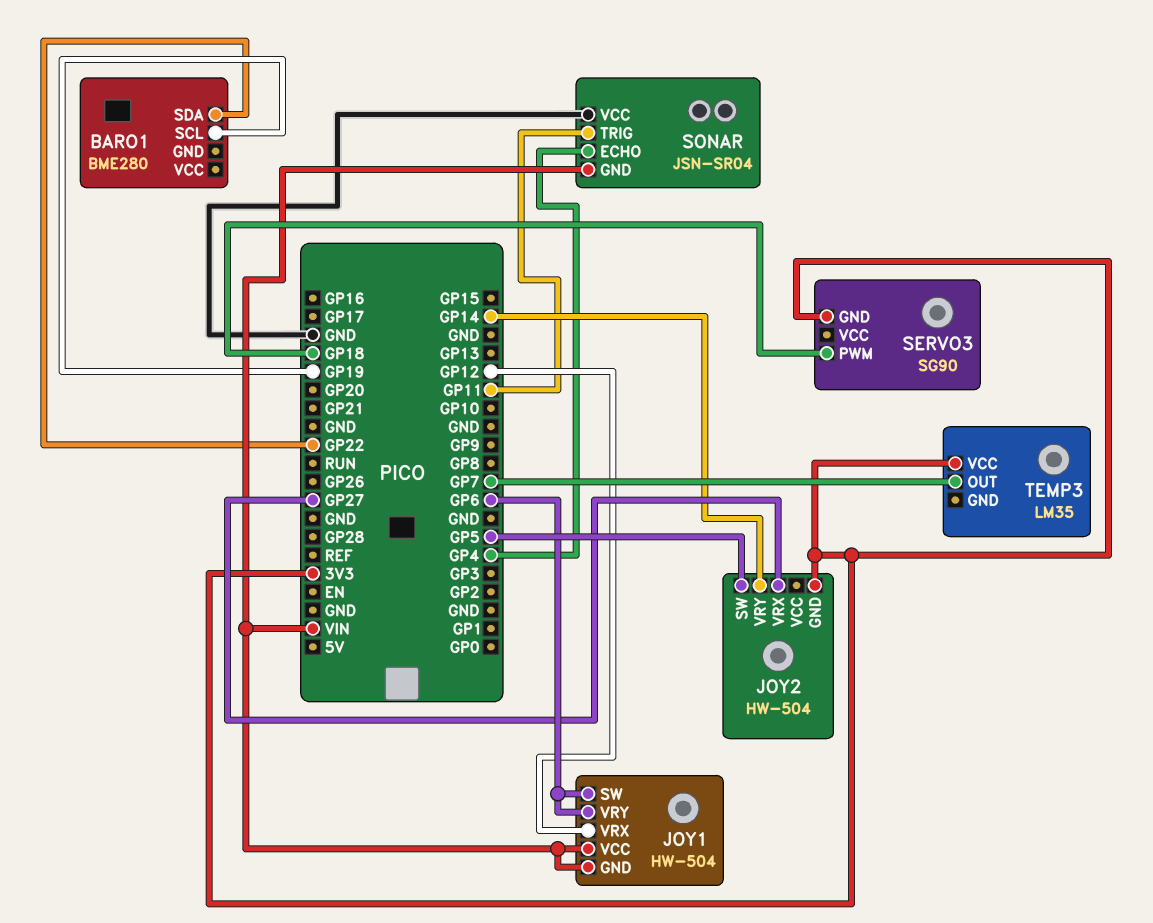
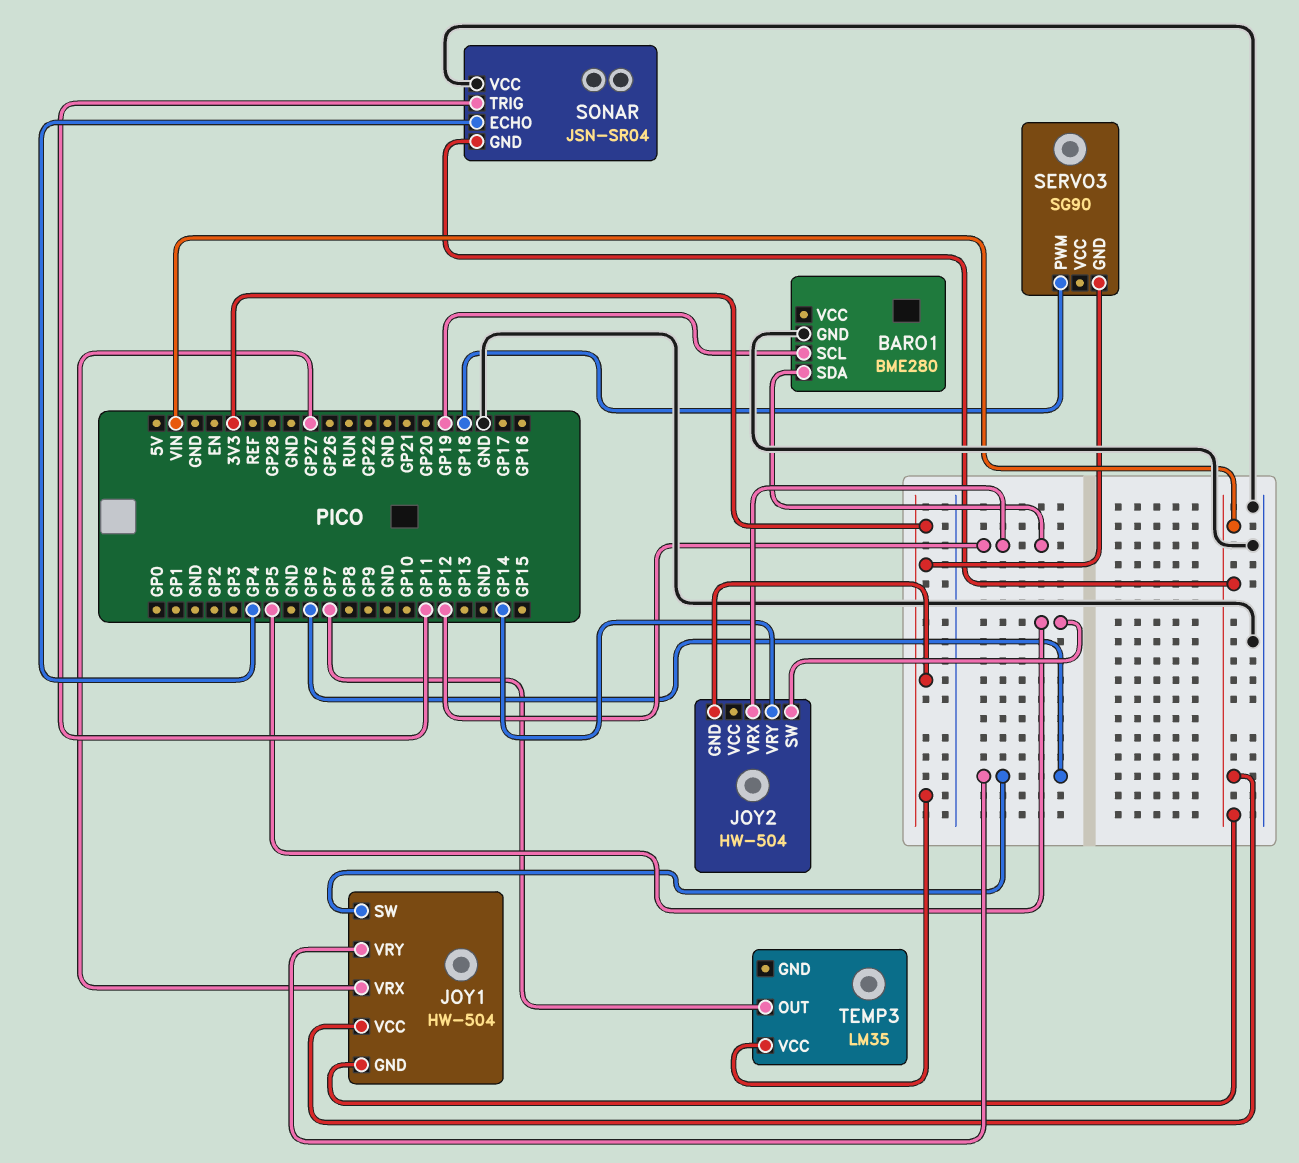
BARO1 pin GND: none -> GND
BARO1 pin SDA: GP22 -> GP12
JOY1 pin VRX: GP12 -> GP27
JOY2 pin VRX: GP27 -> GP12

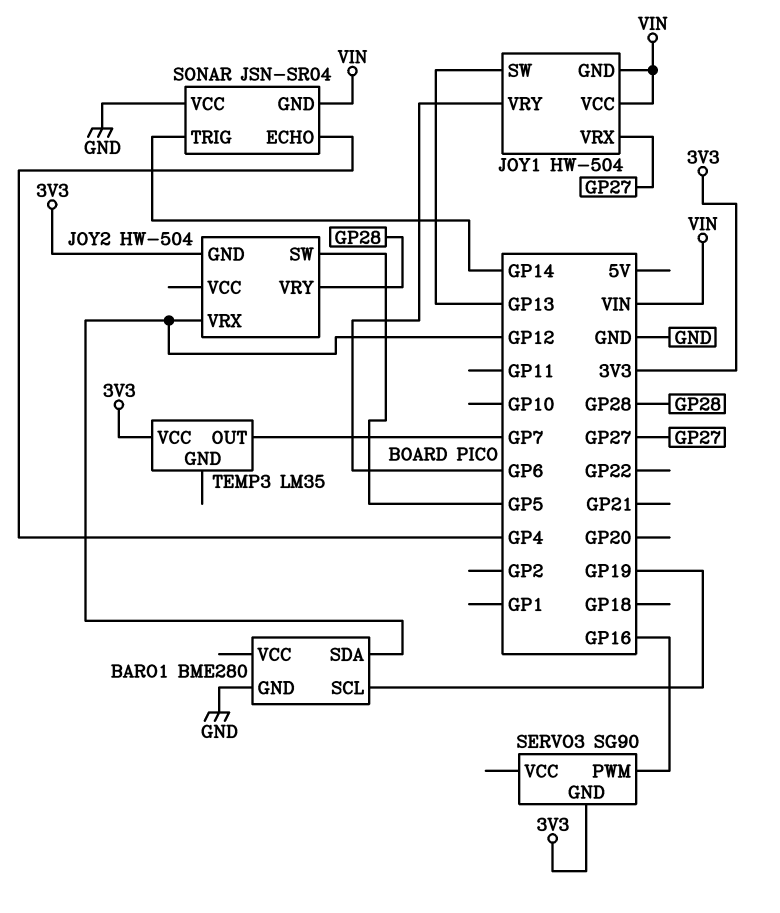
JOY1 pin SW: GP6 -> GP13
JOY2 pin VRY: GP14 -> GP28
SERVO3 pin PWM: GP18 -> GP16
SONAR pin TRIG: GP11 -> GP14

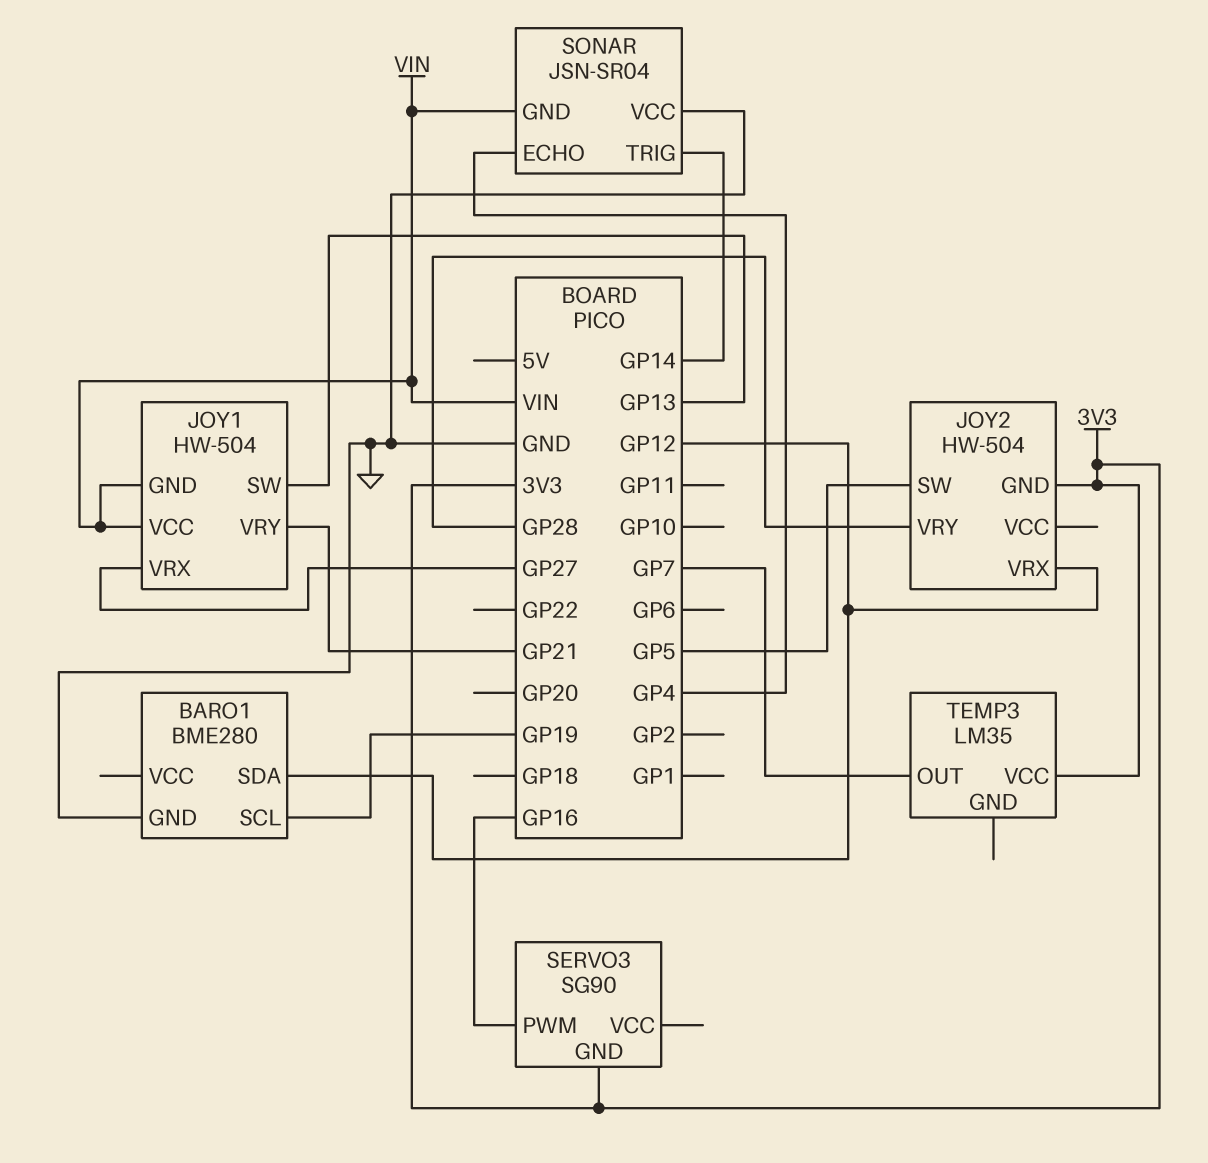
JOY1 pin VRY: GP6 -> GP21

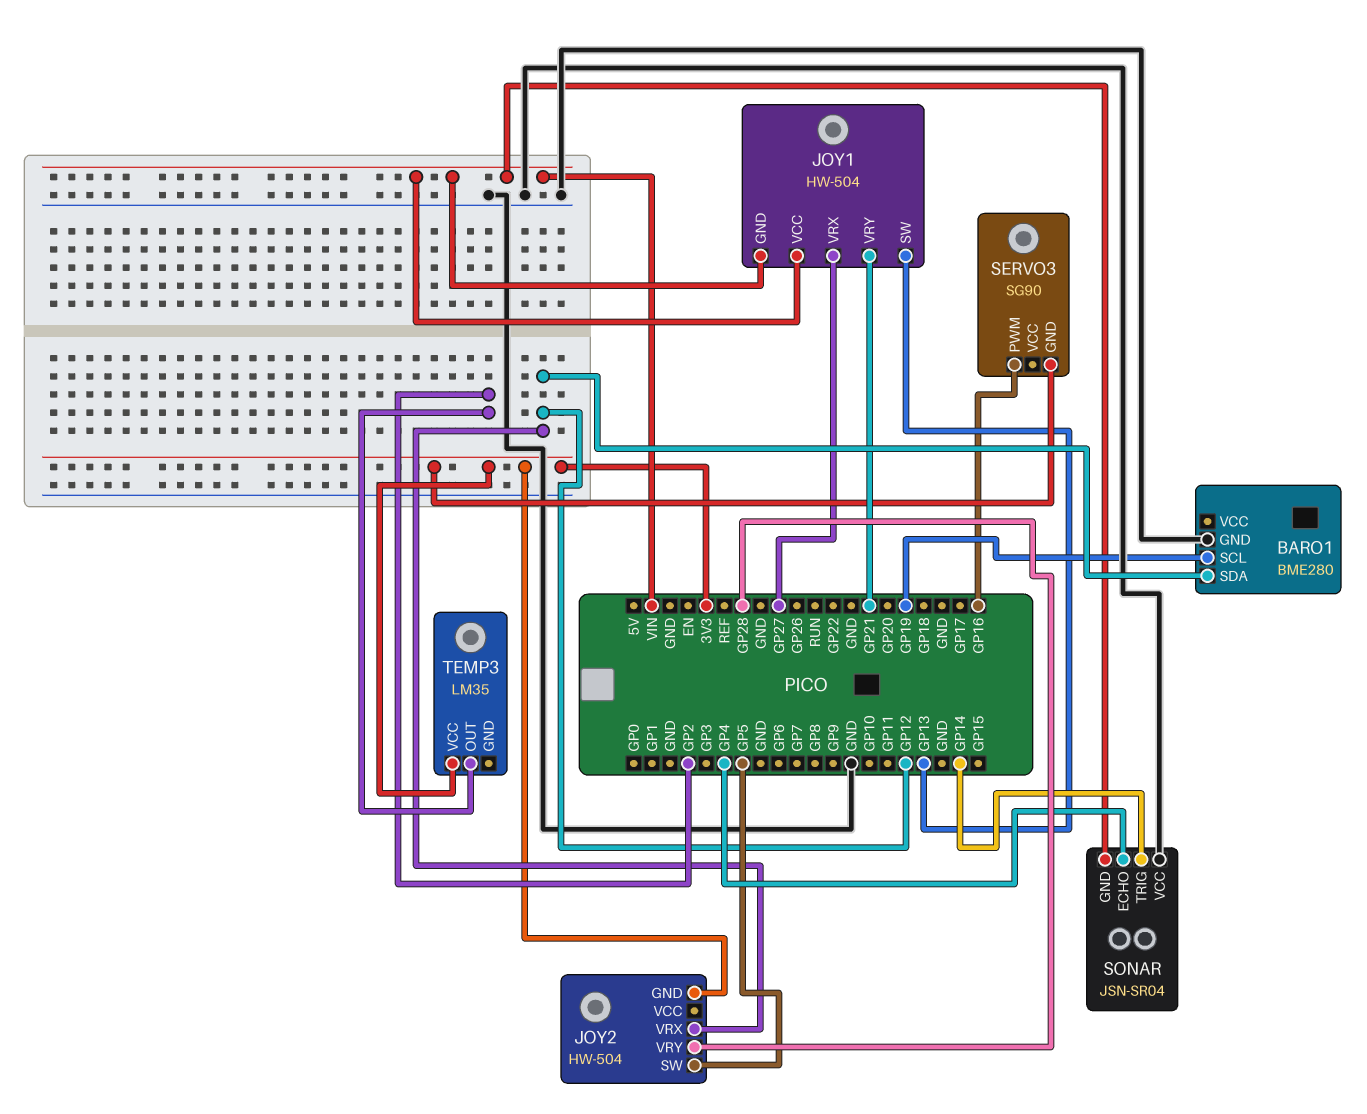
TEMP3 pin OUT: GP7 -> GP2

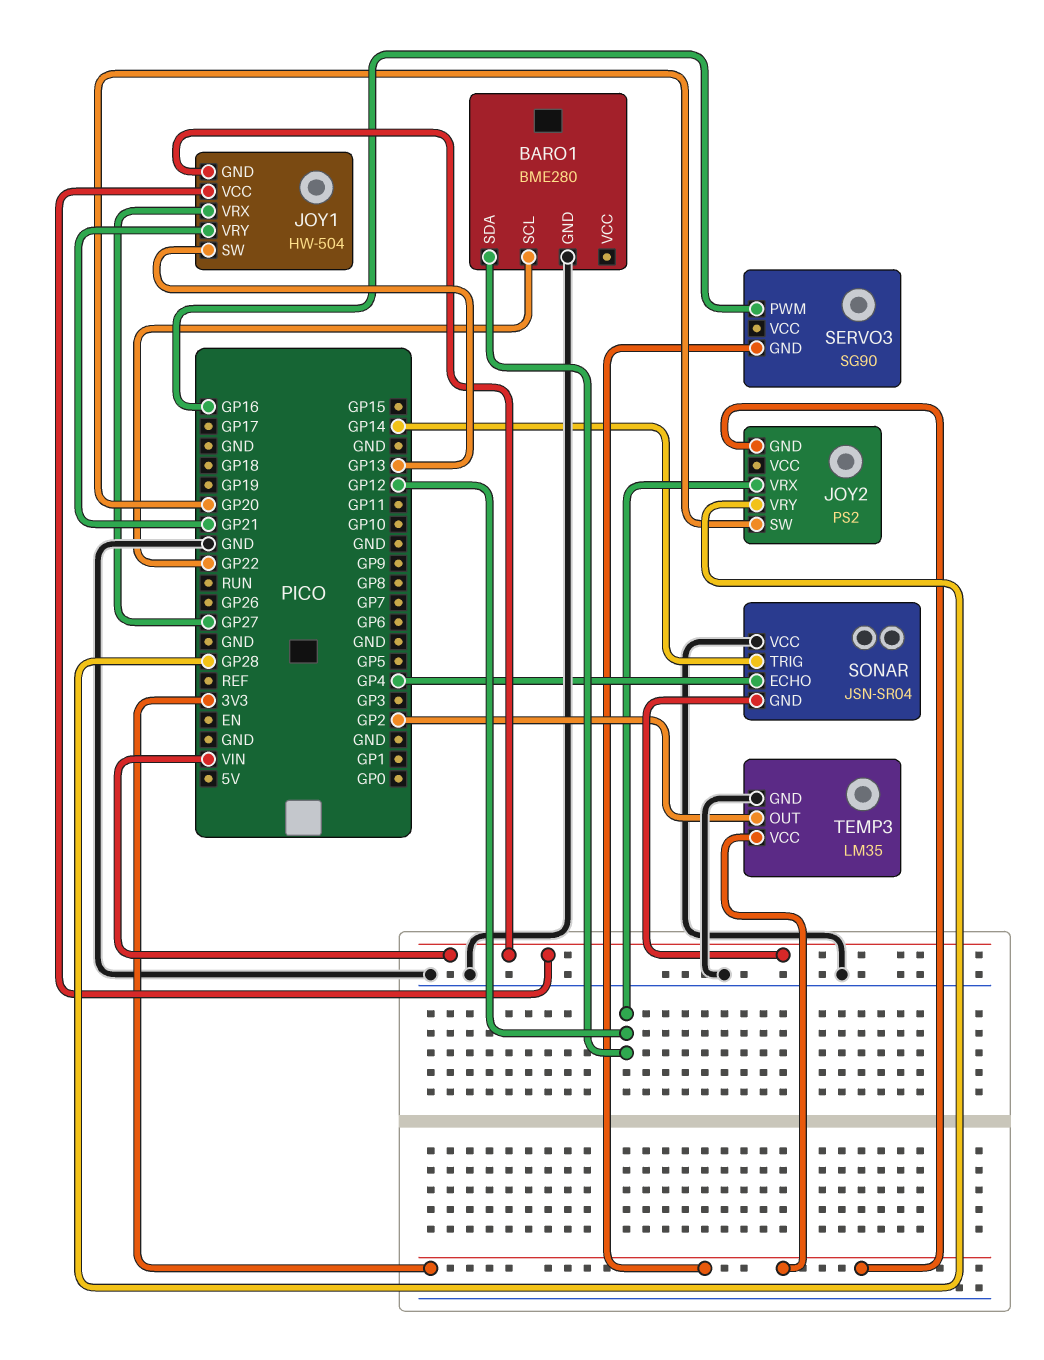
BARO1 pin SCL: GP19 -> GP22
JOY2: HW-504 -> PS2
JOY2 pin SW: GP5 -> GP20
TEMP3 pin GND: none -> GND

